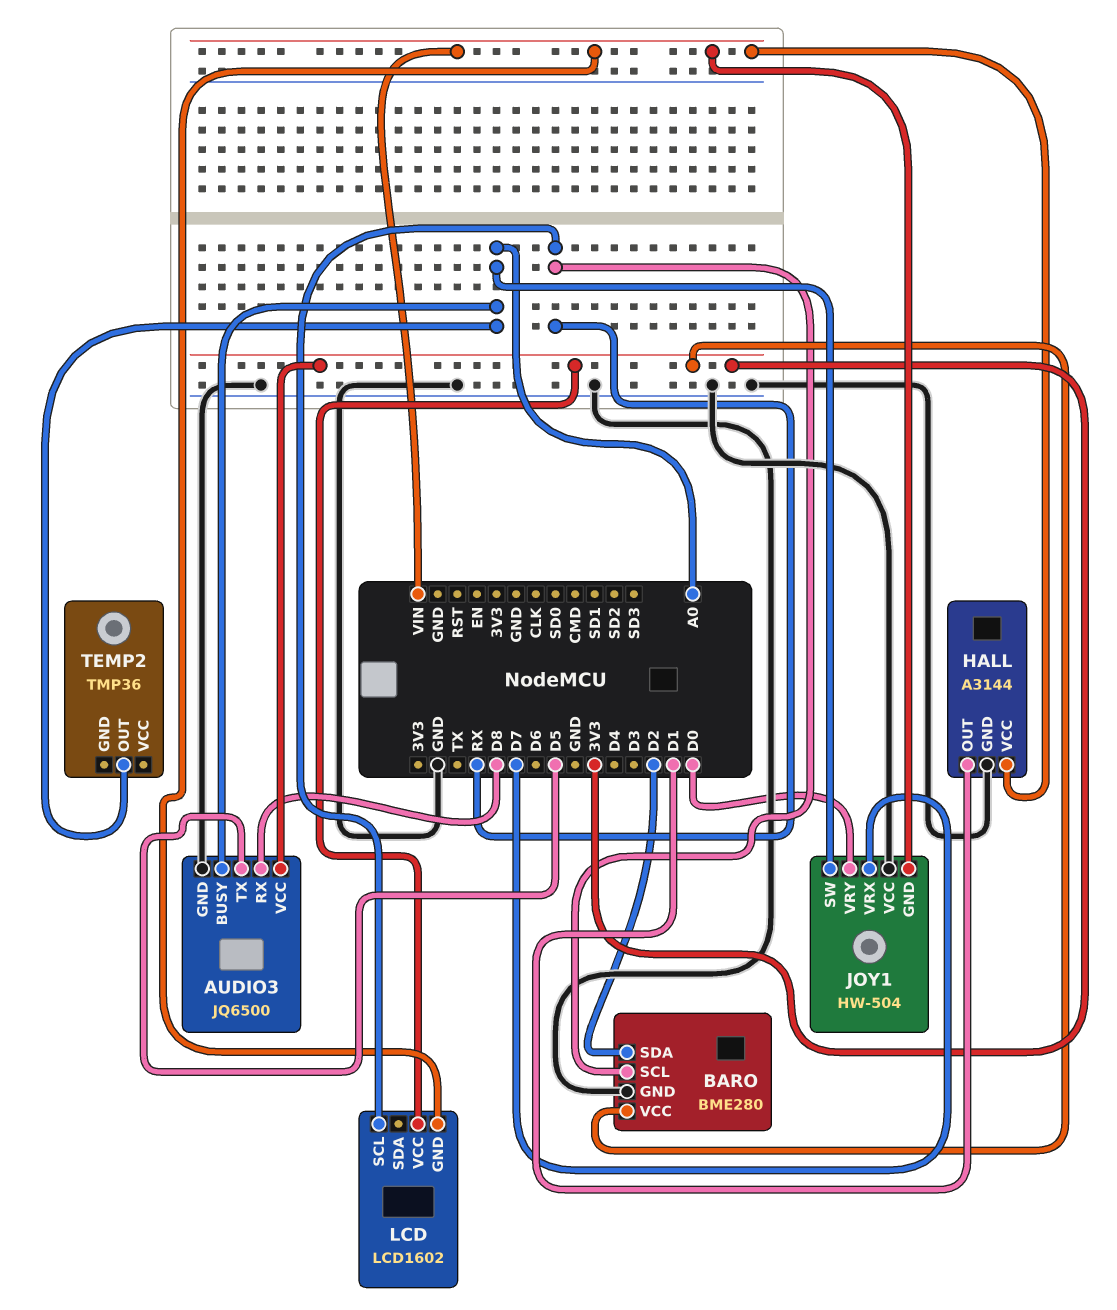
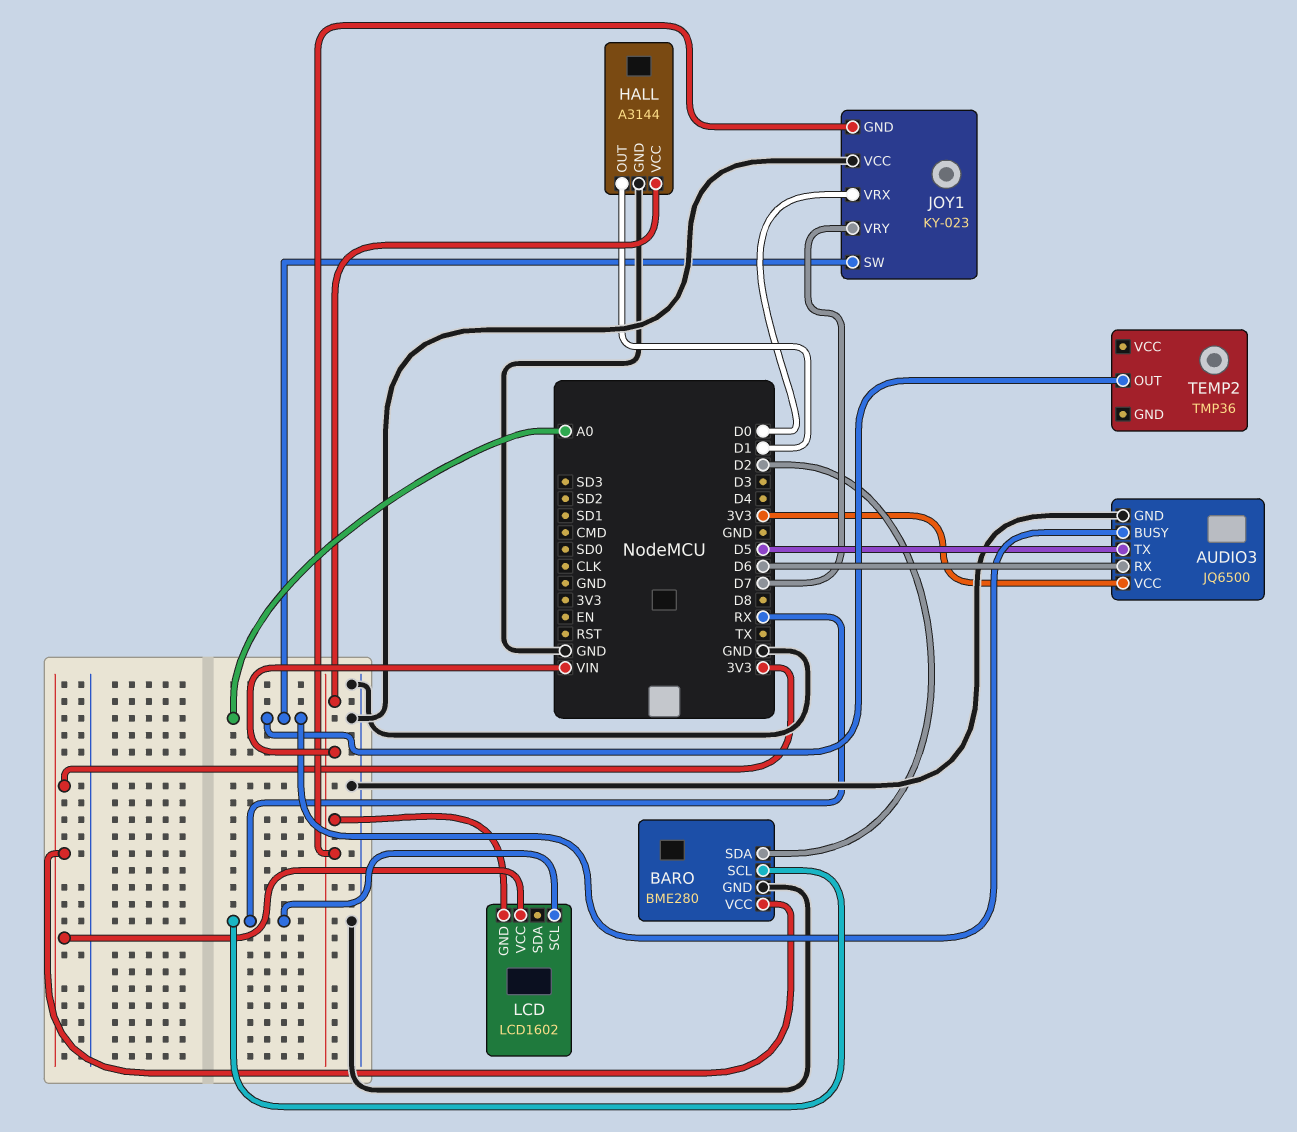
AUDIO3 pin RX: D8 -> D6
JOY1: HW-504 -> KY-023
JOY1 pin VRX: D7 -> D0
JOY1 pin VRY: D0 -> D7

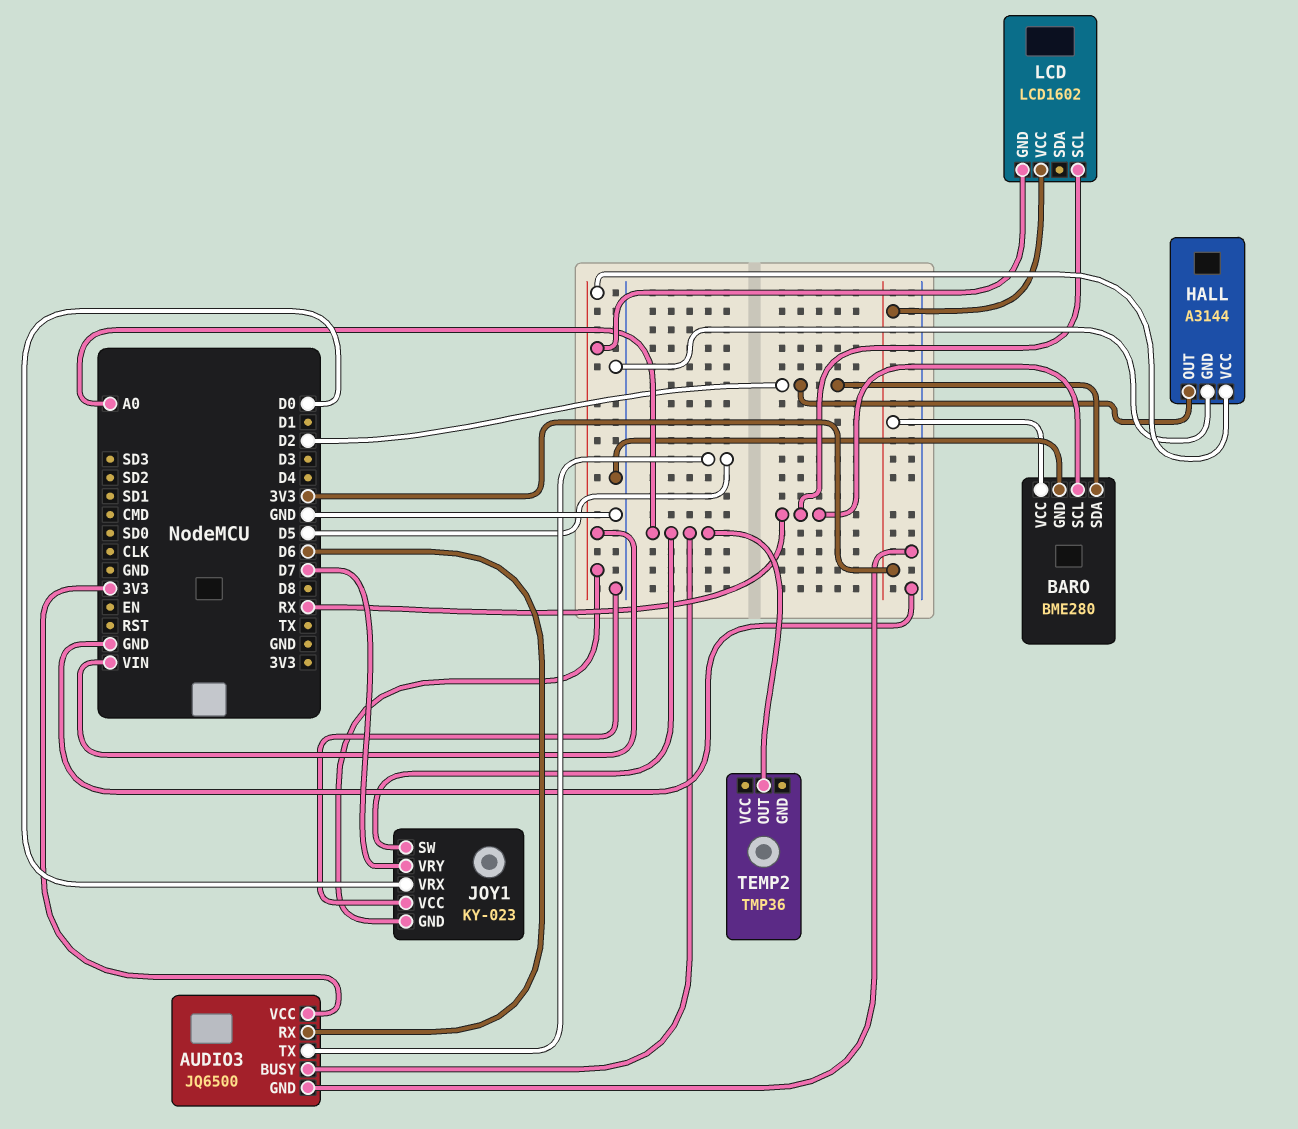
HALL pin OUT: D1 -> D2

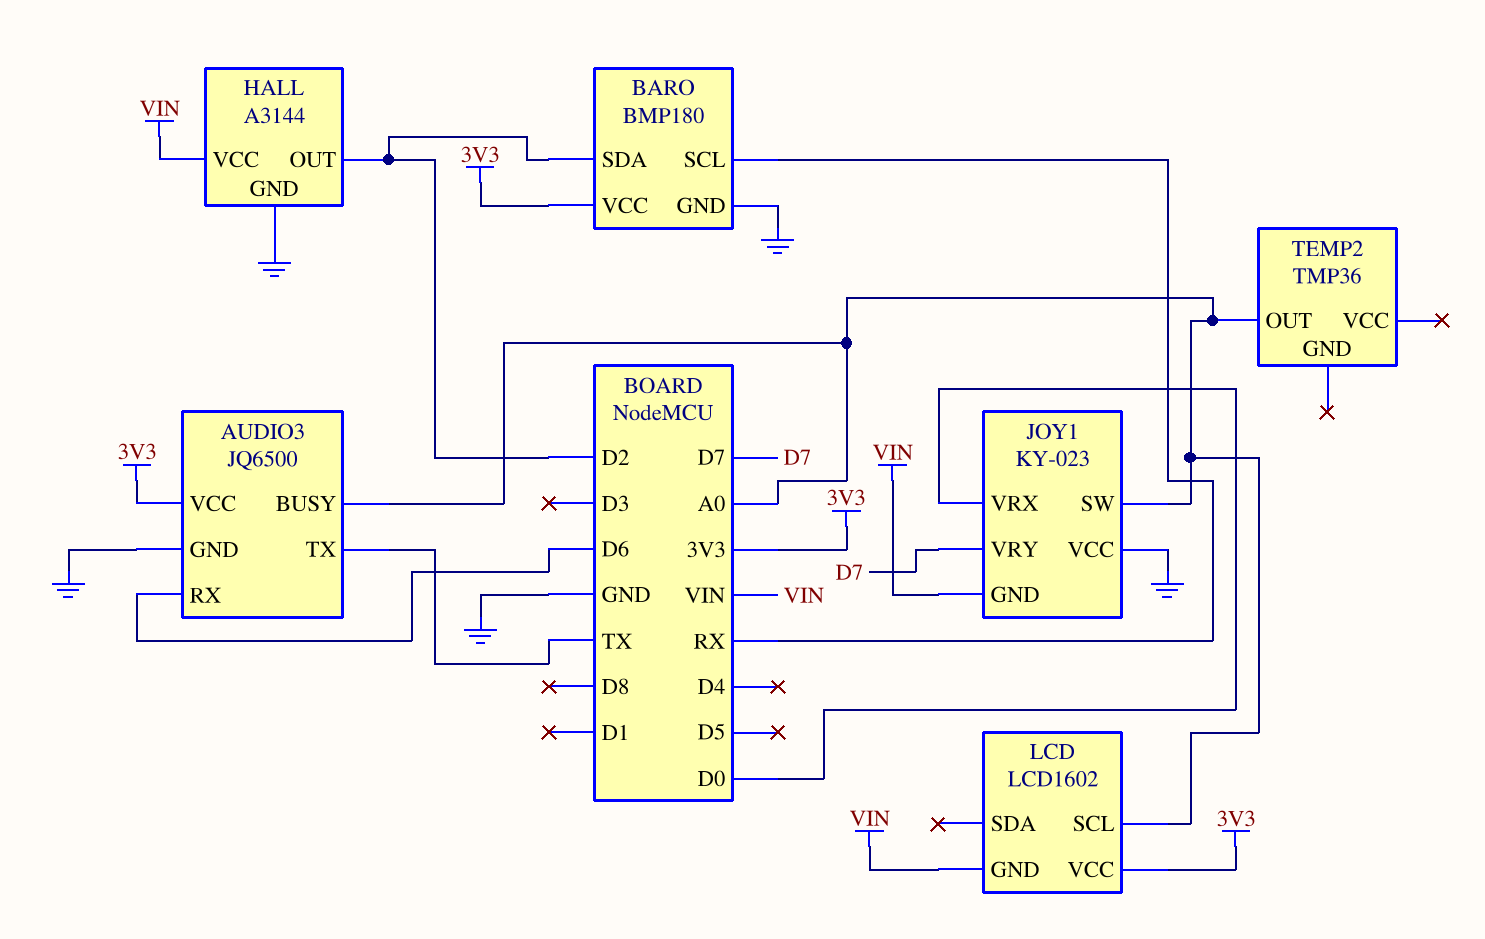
AUDIO3 pin TX: D5 -> TX
BARO: BME280 -> BMP180
LCD pin SCL: RX -> A0

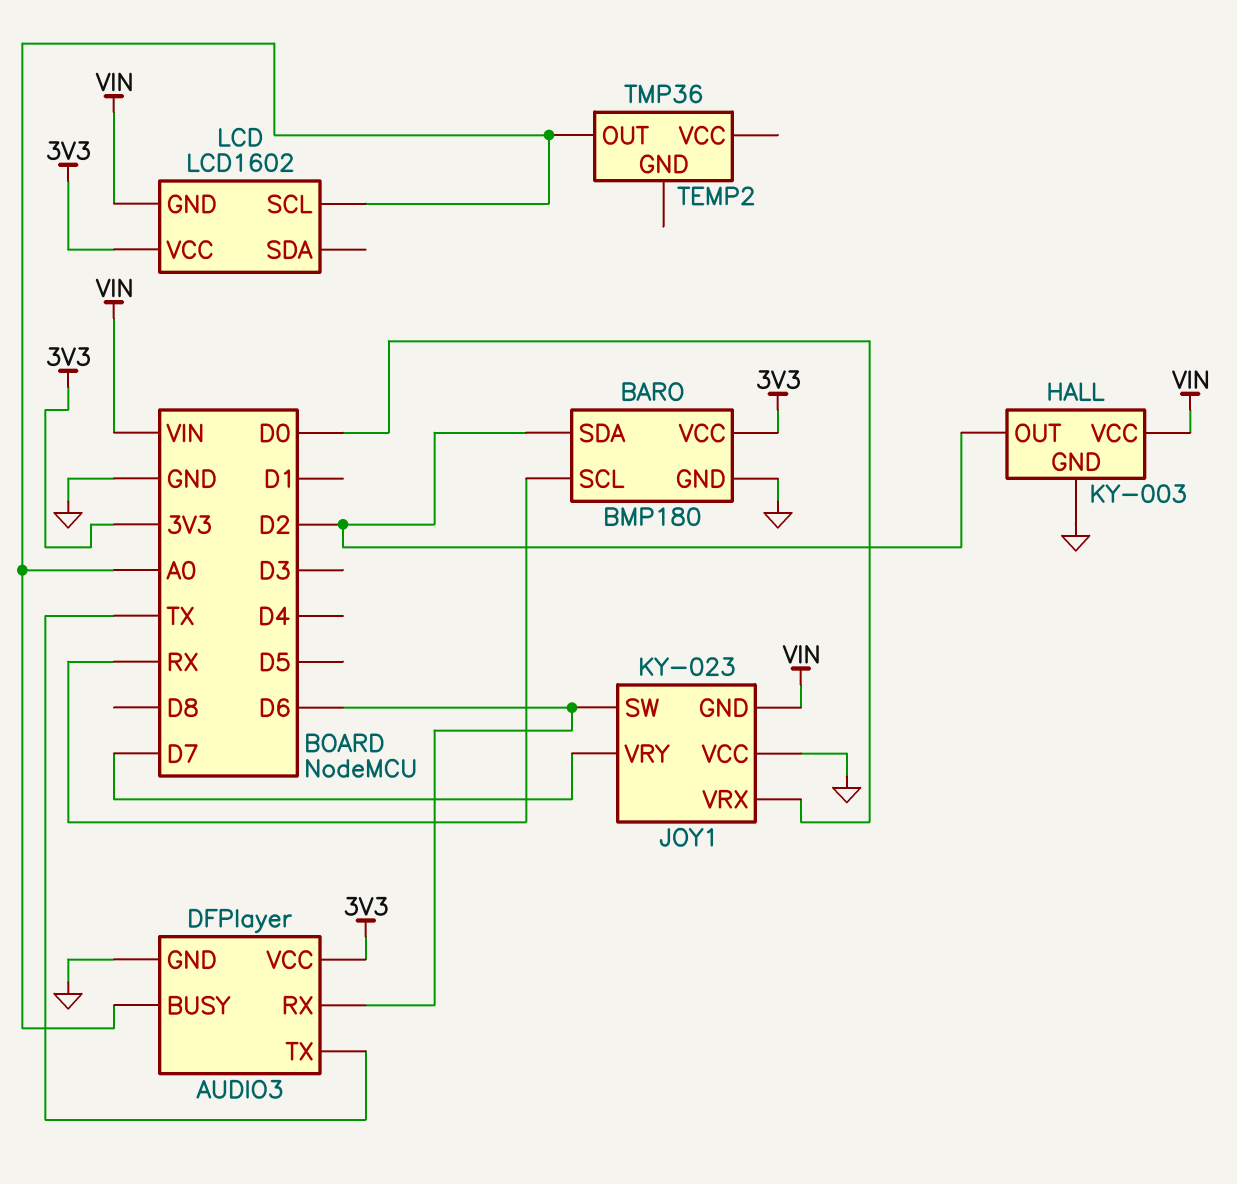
AUDIO3: JQ6500 -> DFPlayer
HALL: A3144 -> KY-003
JOY1 pin SW: A0 -> D6

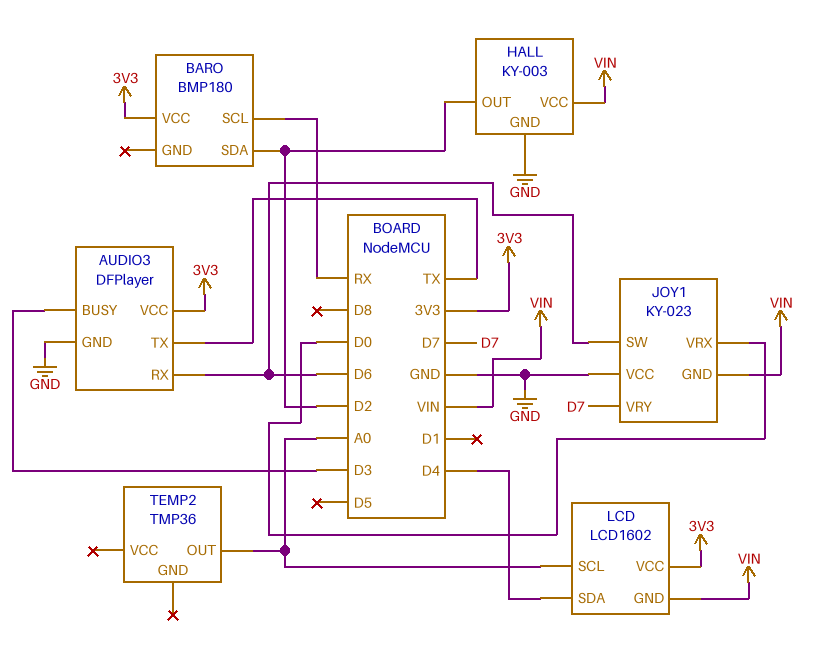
AUDIO3 pin BUSY: A0 -> D3
BARO pin GND: GND -> none
LCD pin SDA: none -> D4

